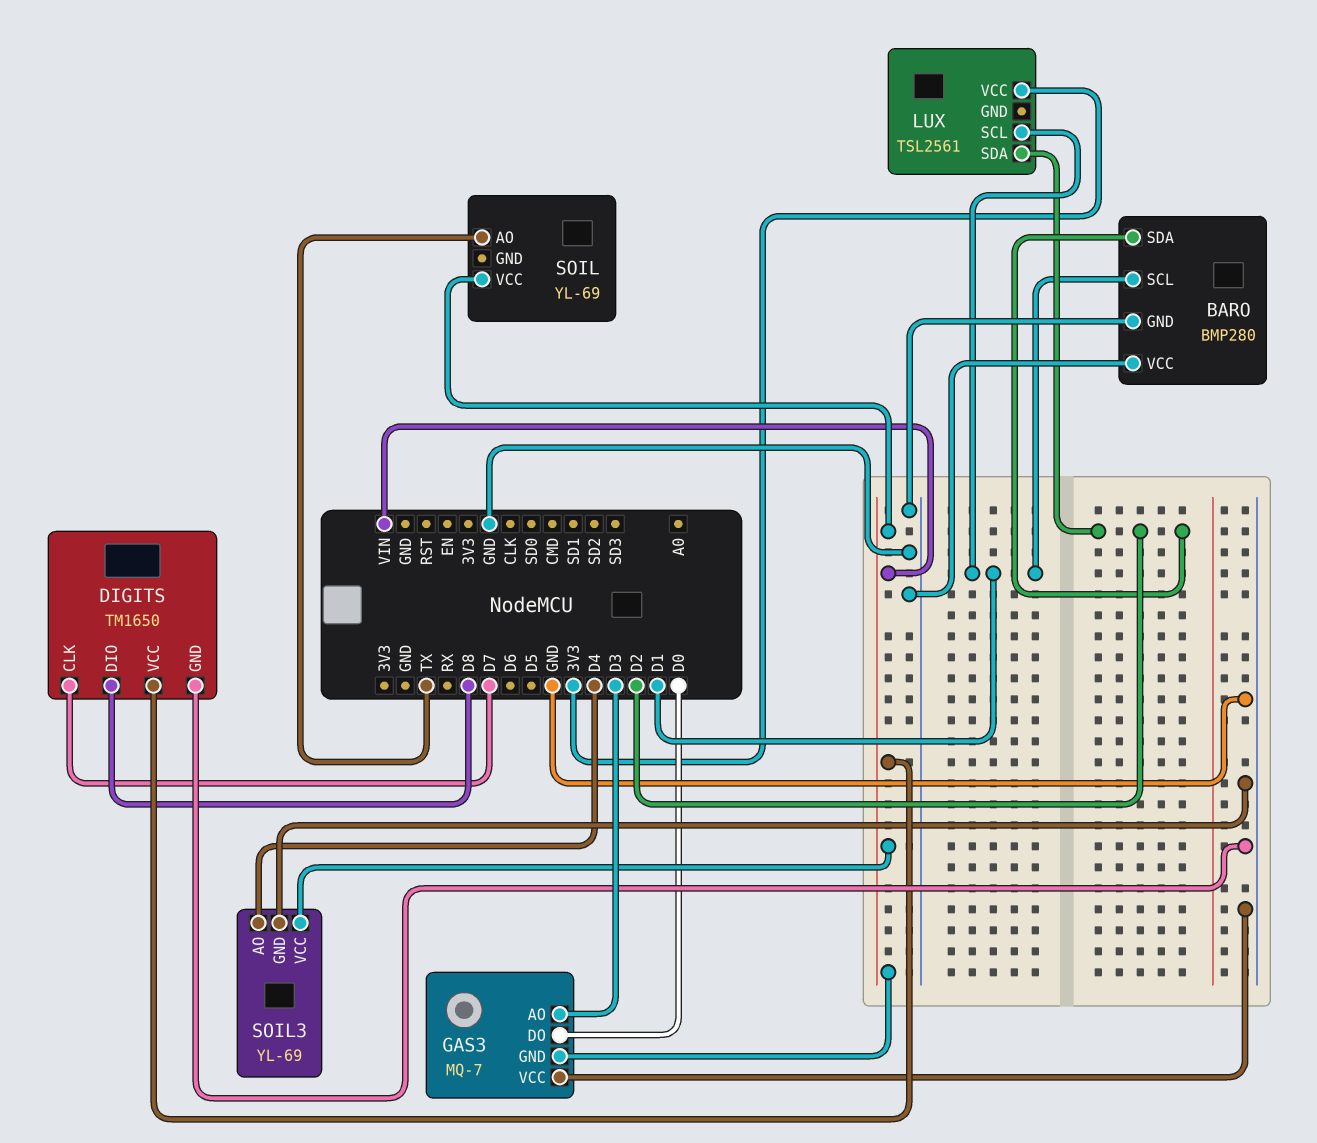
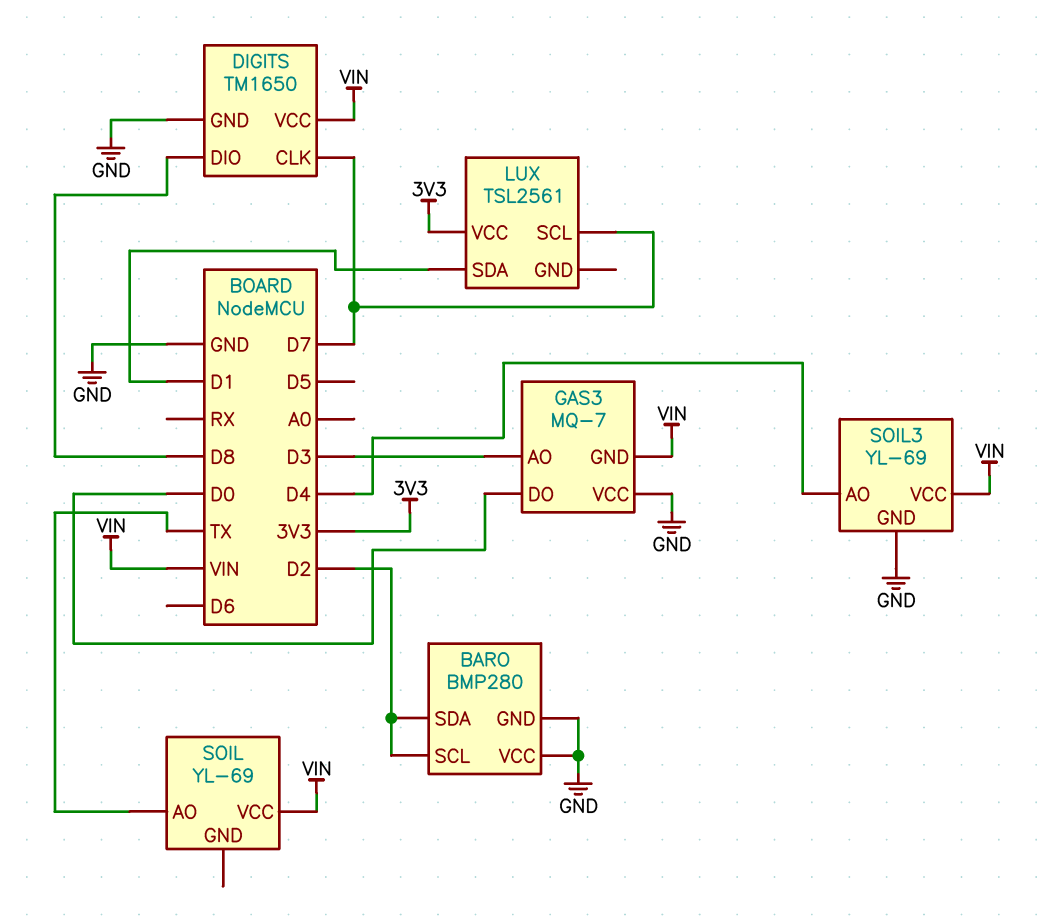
BARO pin SCL: D1 -> D2
LUX pin SCL: D1 -> D7
LUX pin SDA: D2 -> D1

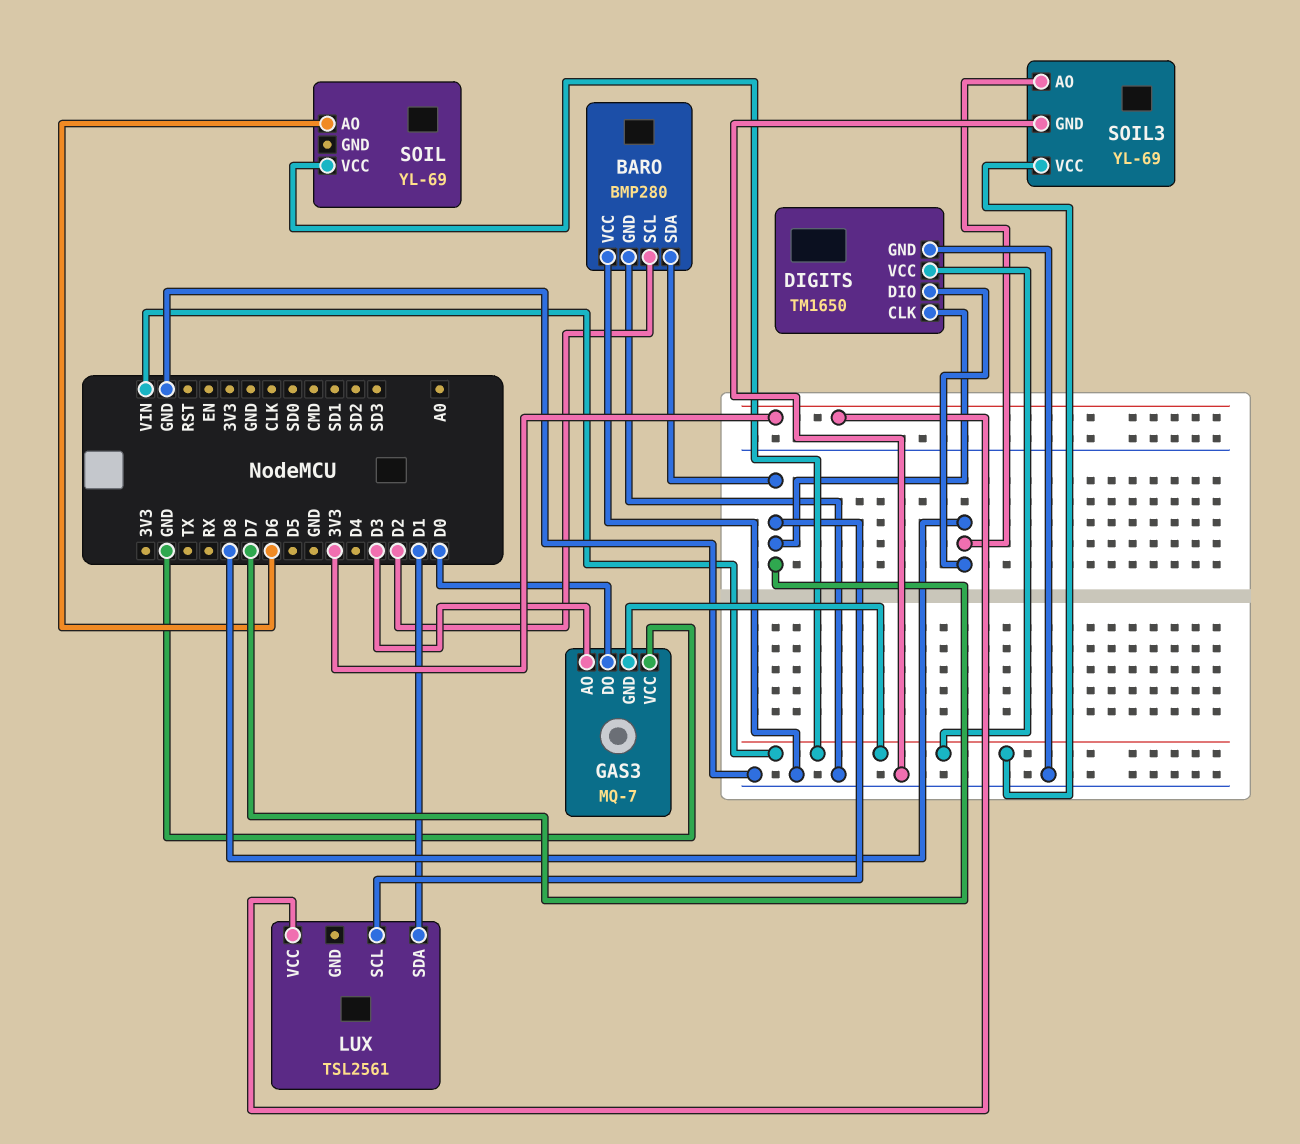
BARO pin SDA: D2 -> D7
SOIL pin AO: TX -> D6
SOIL3 pin AO: D4 -> D8

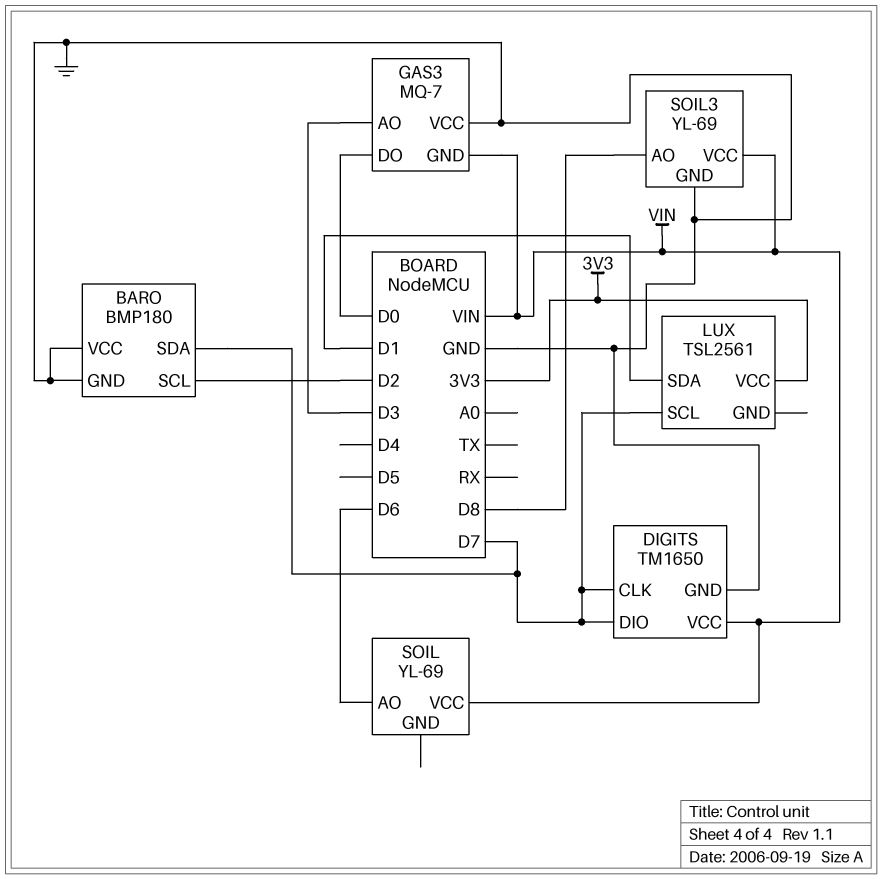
BARO: BMP280 -> BMP180
DIGITS pin DIO: D8 -> D7

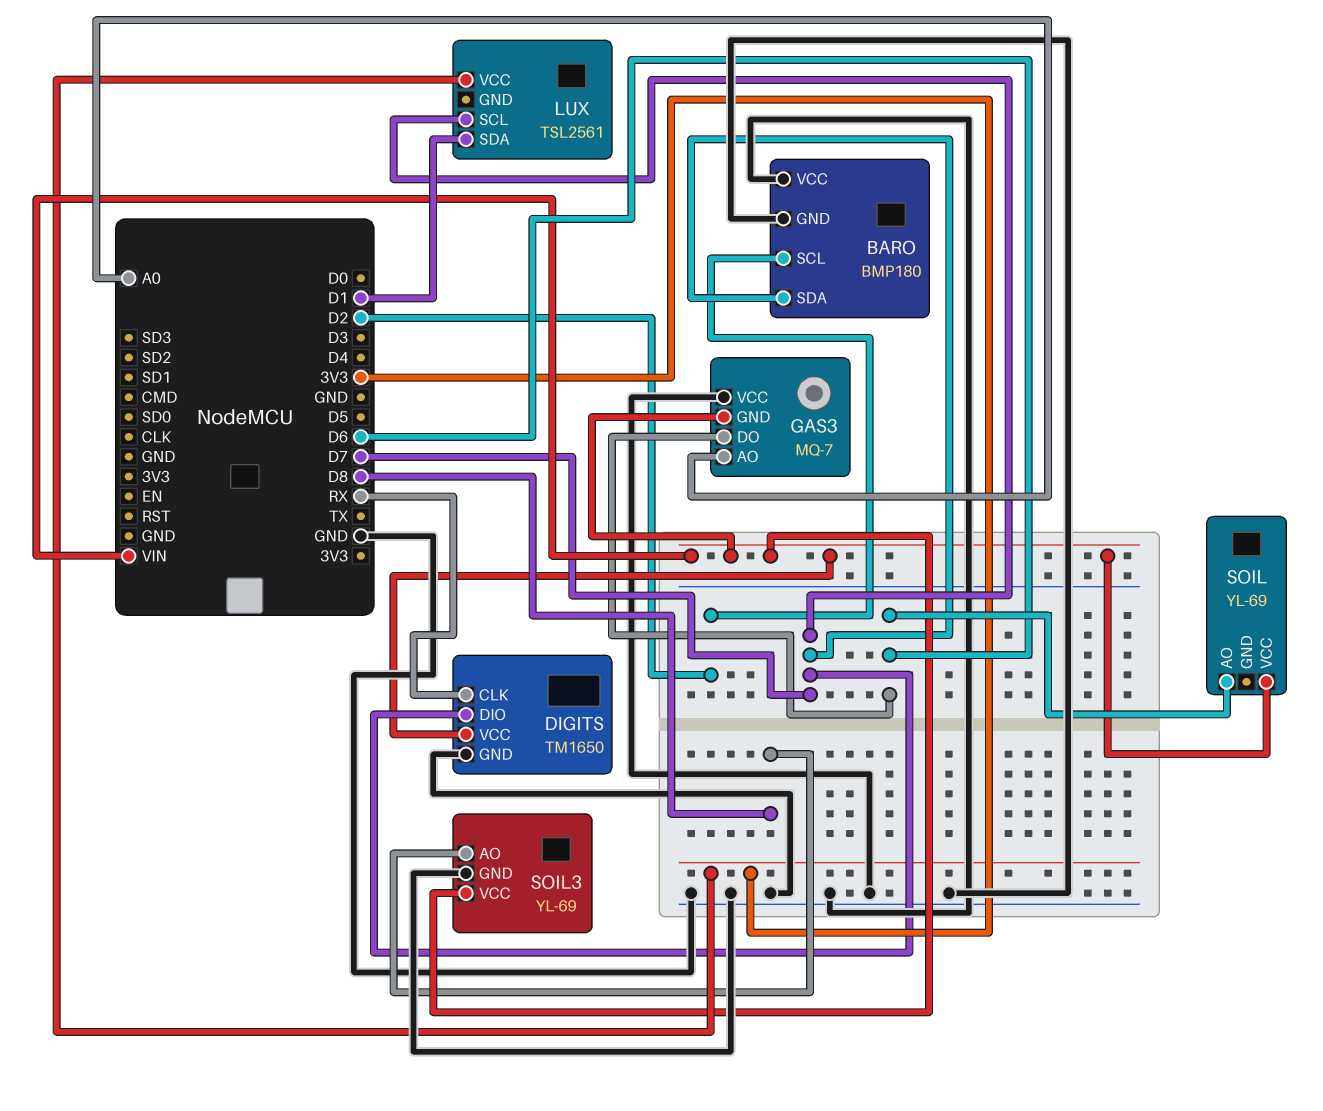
DIGITS pin CLK: D7 -> RX
GAS3 pin AO: D3 -> A0
GAS3 pin DO: D0 -> D6

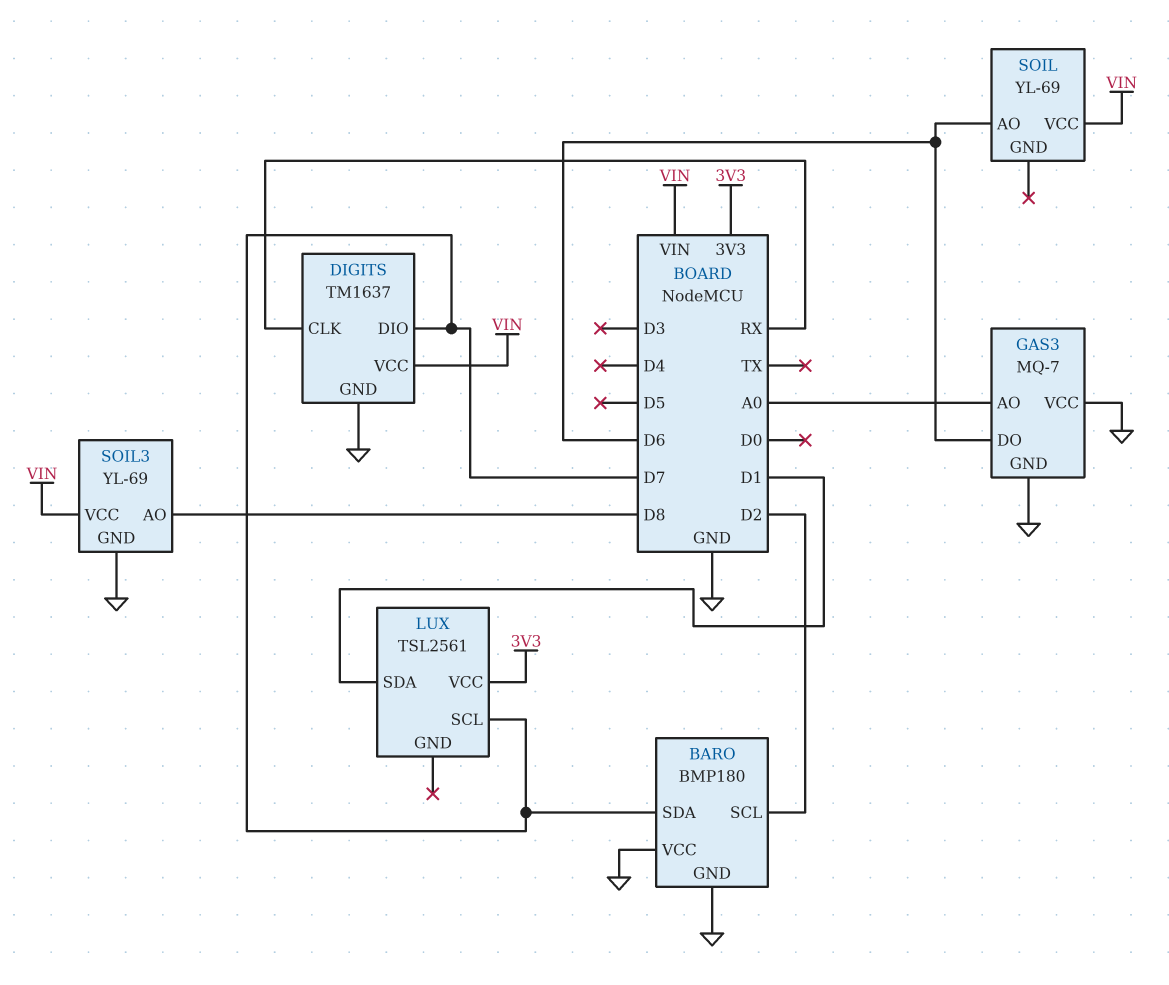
DIGITS: TM1650 -> TM1637
GAS3 pin GND: VIN -> GND

